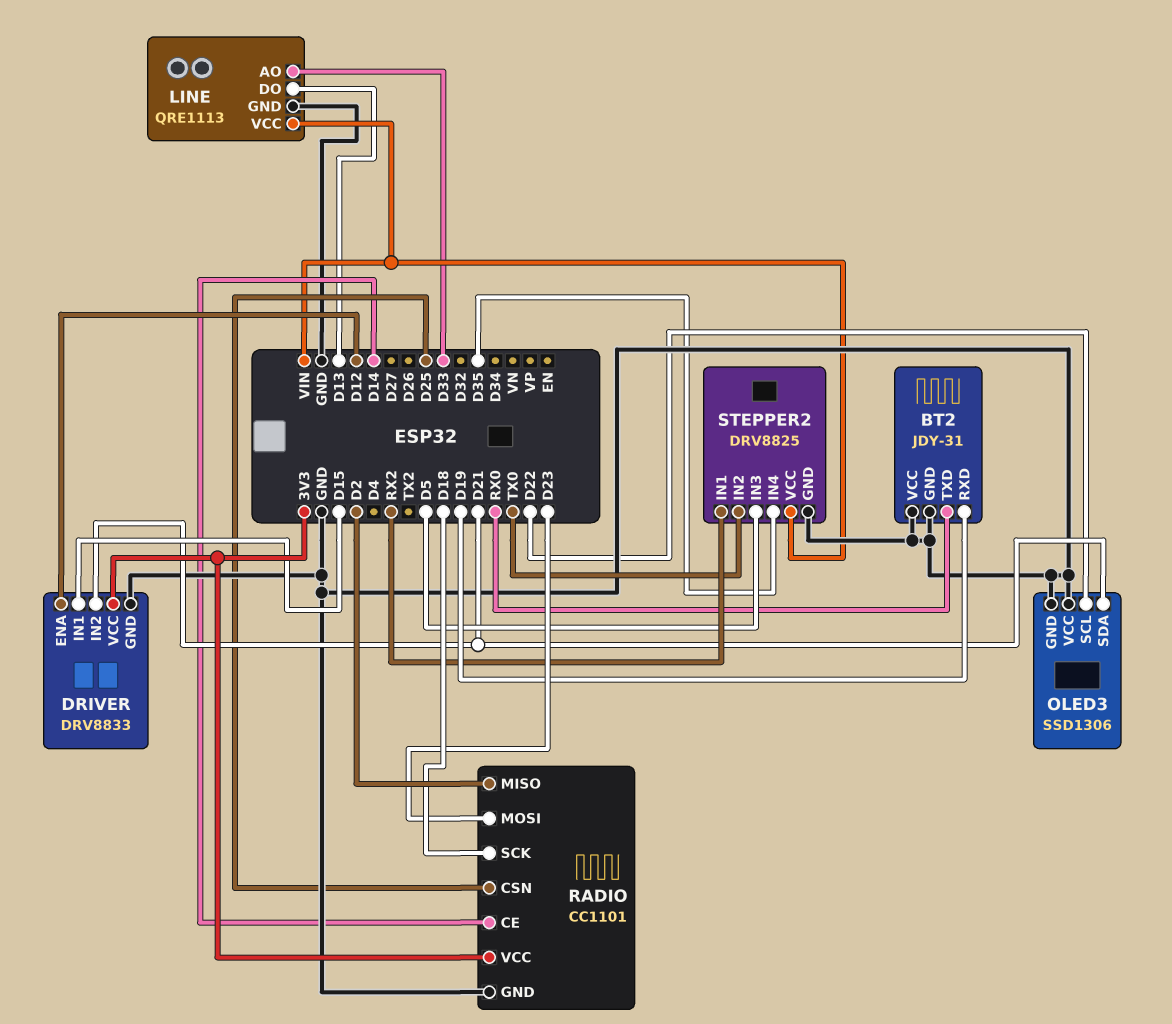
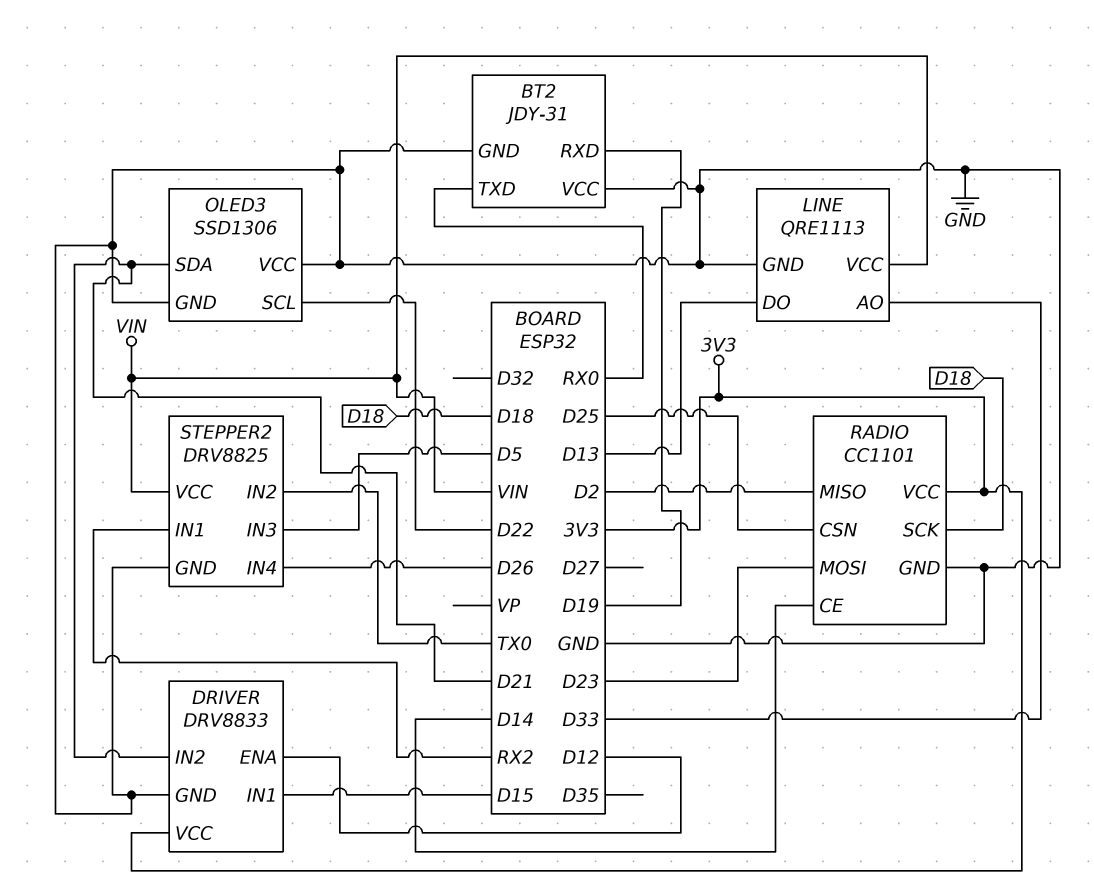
STEPPER2 pin IN4: D35 -> D26

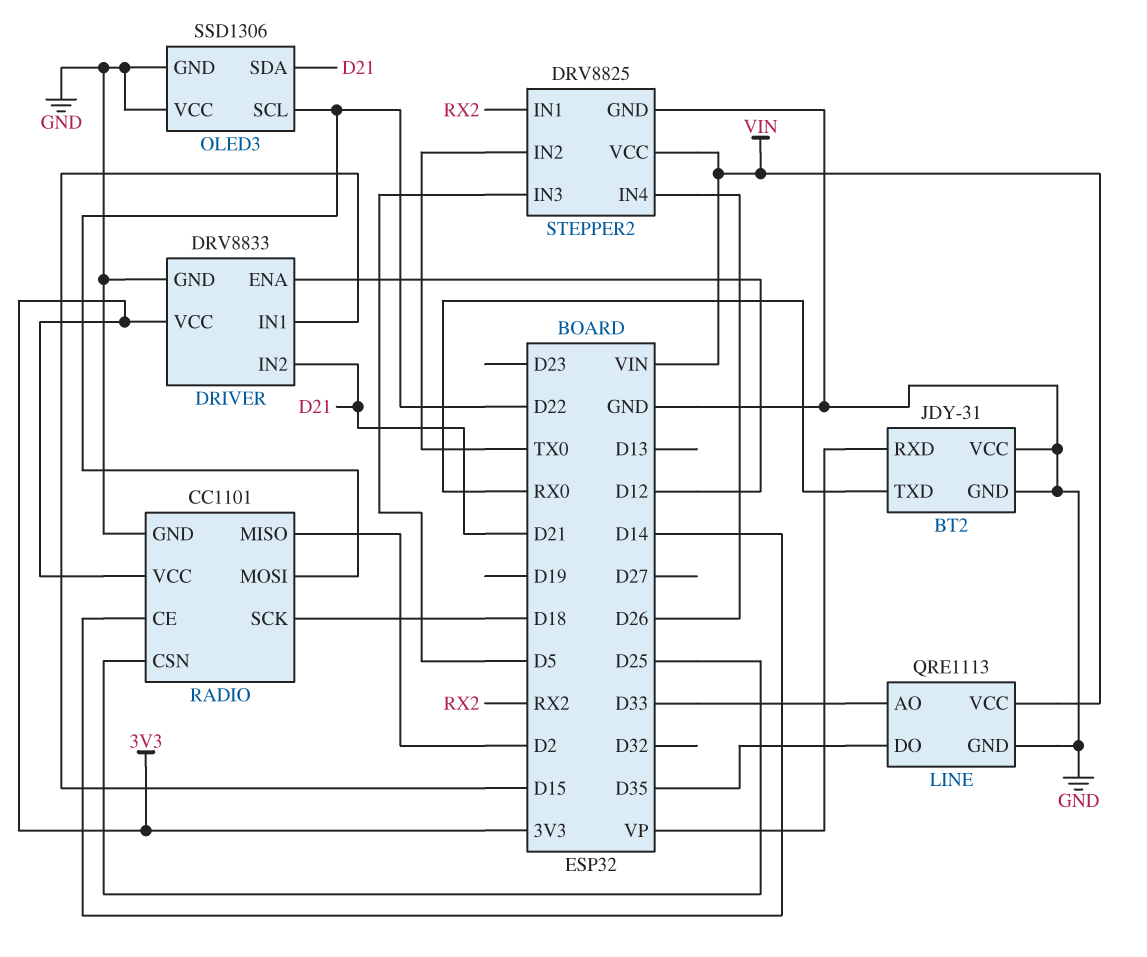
BT2 pin RXD: D19 -> VP
LINE pin DO: D13 -> D35
RADIO pin MOSI: D23 -> D22

